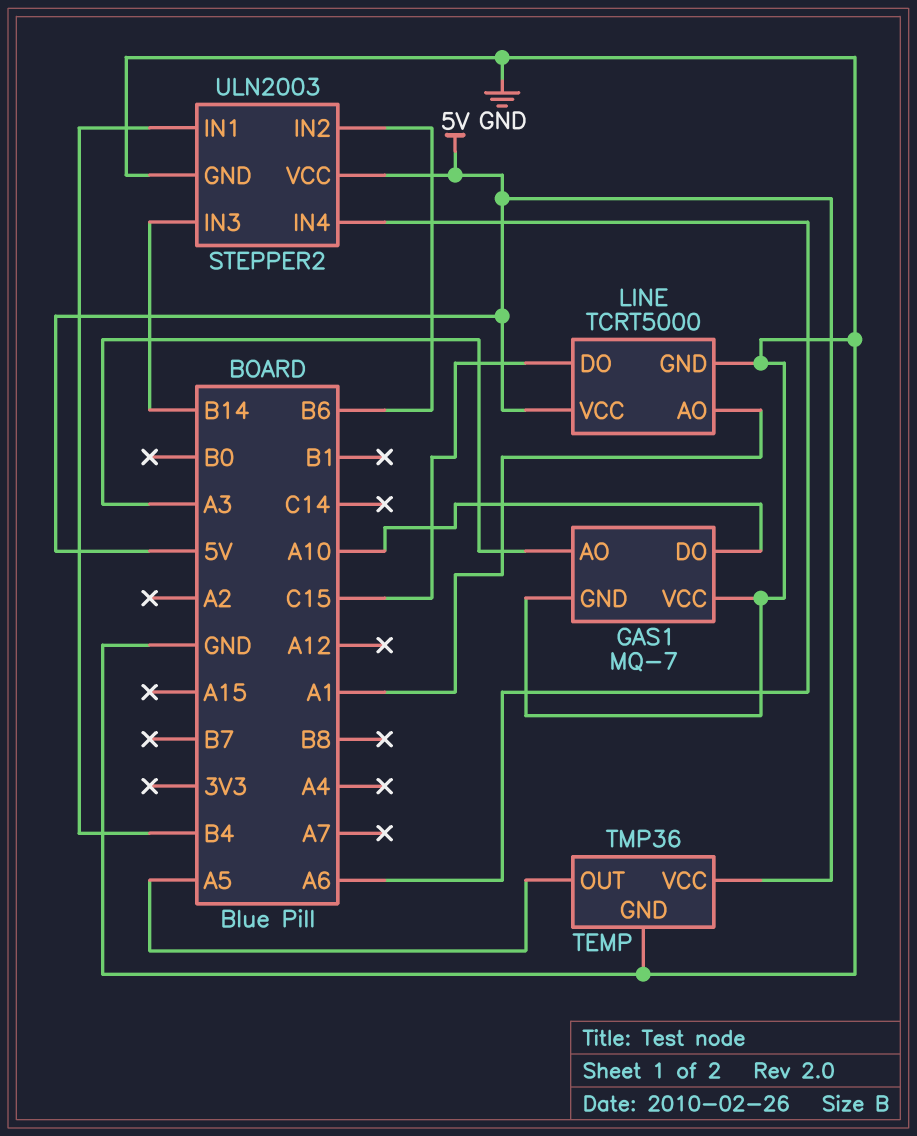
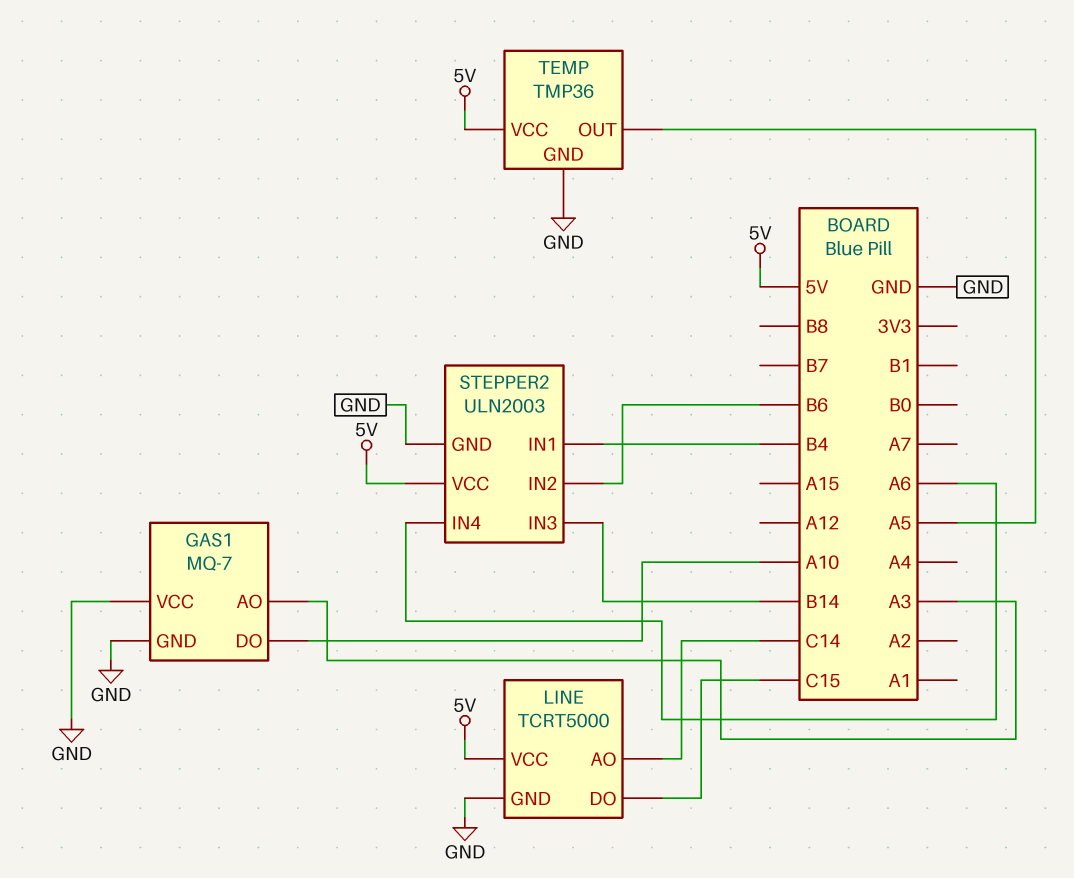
LINE pin AO: A1 -> C14

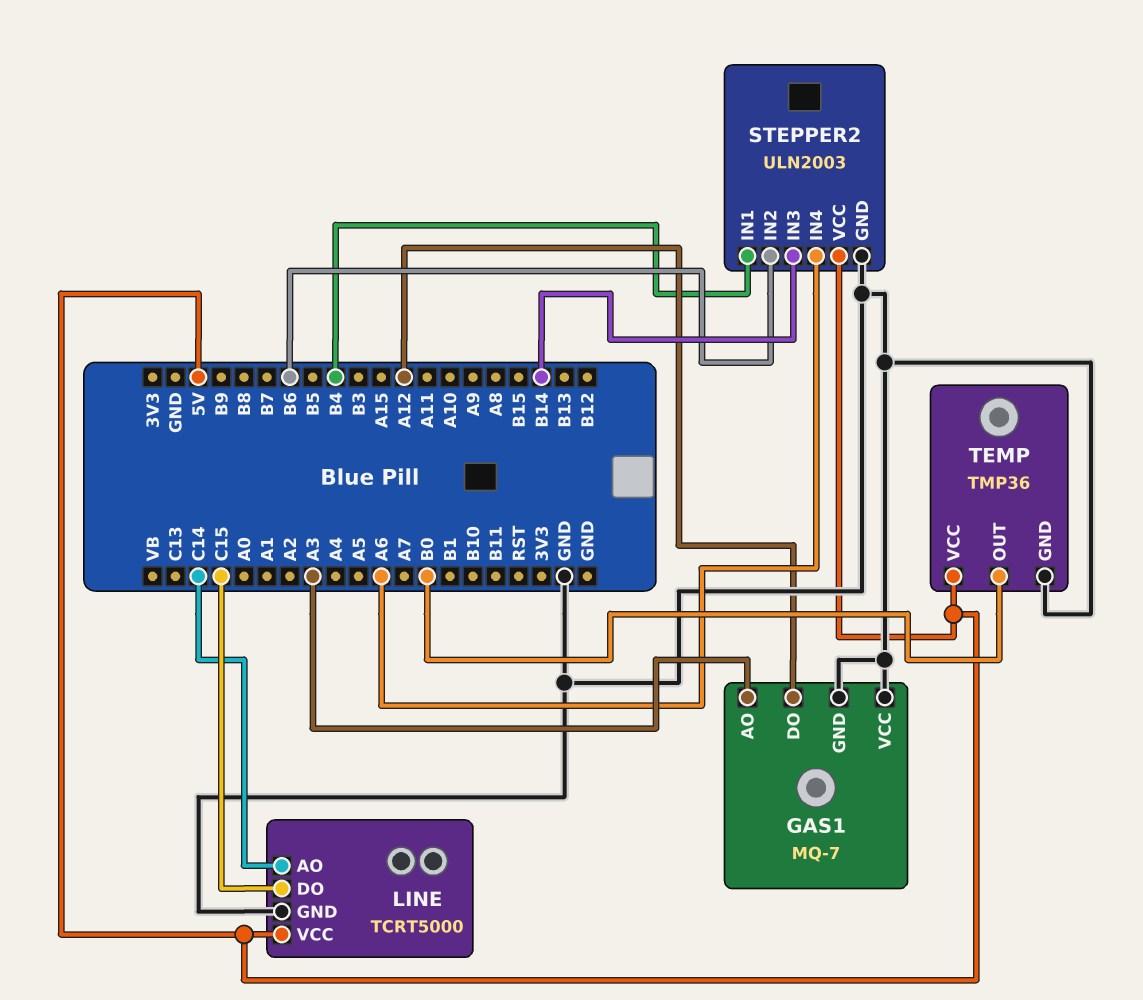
GAS1 pin DO: A10 -> A12
TEMP pin OUT: A5 -> B0

